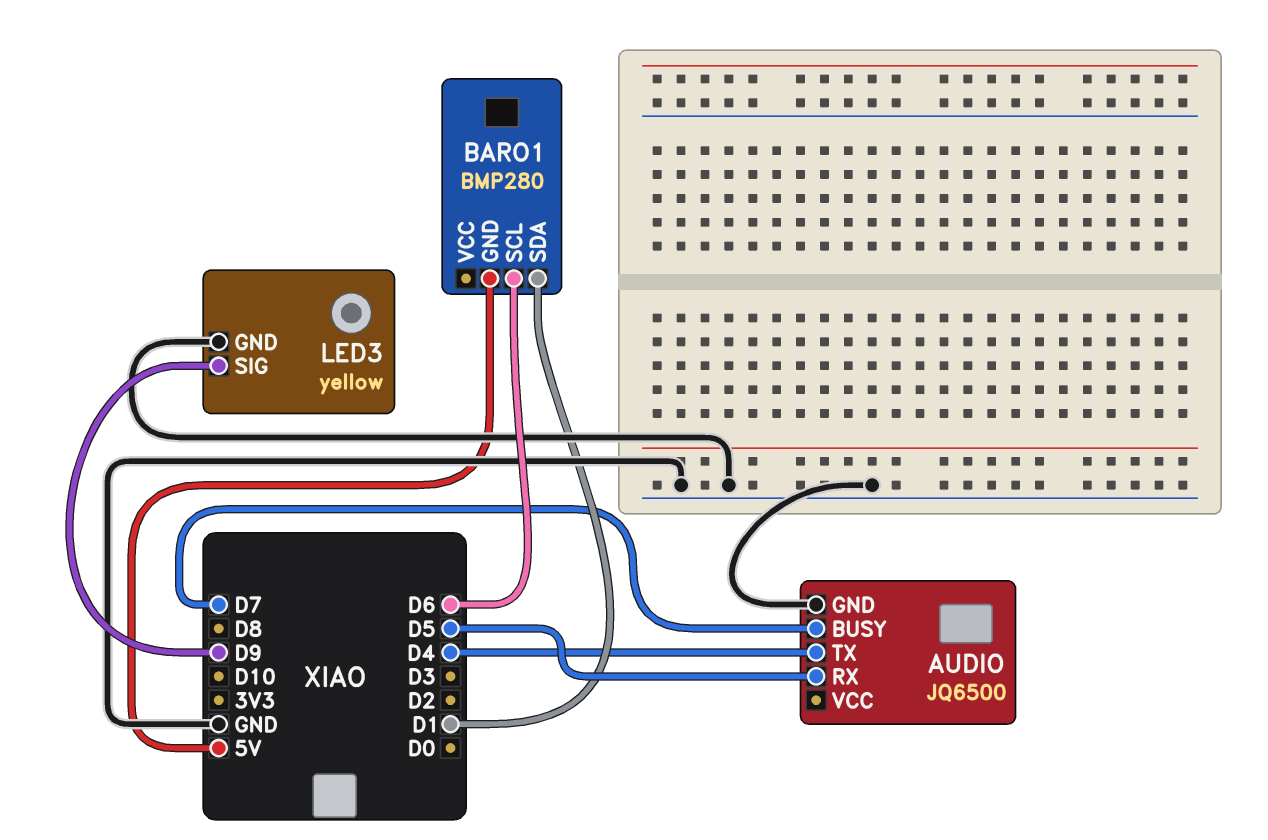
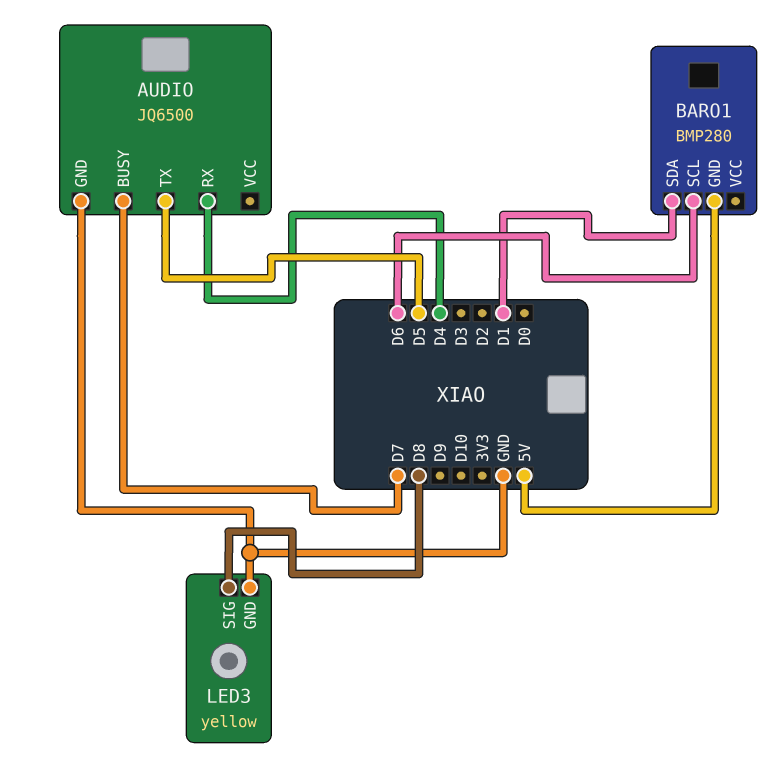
AUDIO pin RX: D5 -> D4
AUDIO pin TX: D4 -> D5
LED3 pin SIG: D9 -> D8

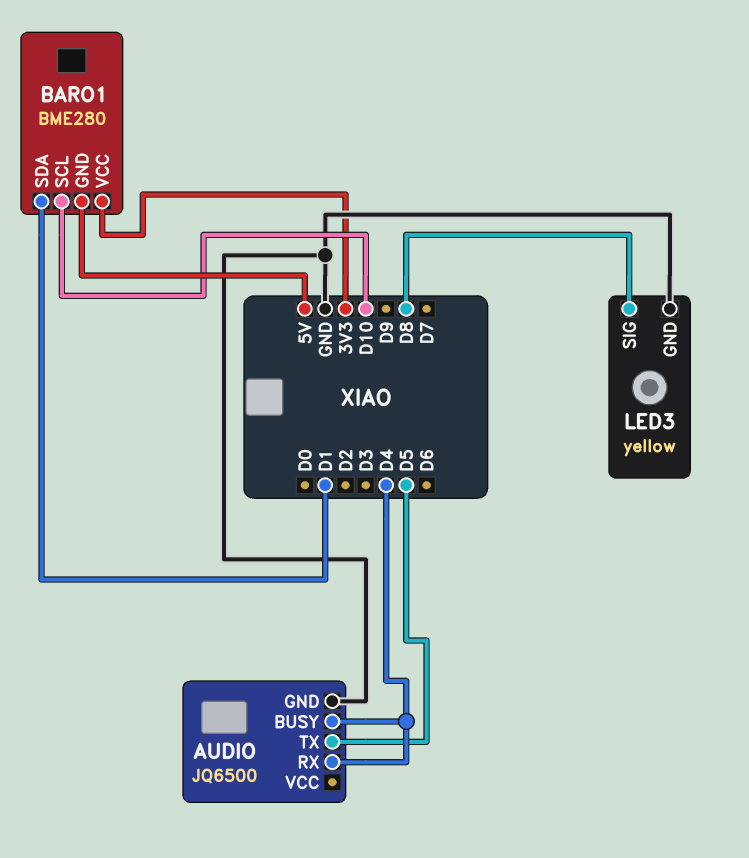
AUDIO pin BUSY: D7 -> D4
BARO1: BMP280 -> BME280
BARO1 pin SCL: D6 -> D10
BARO1 pin VCC: none -> 3V3

